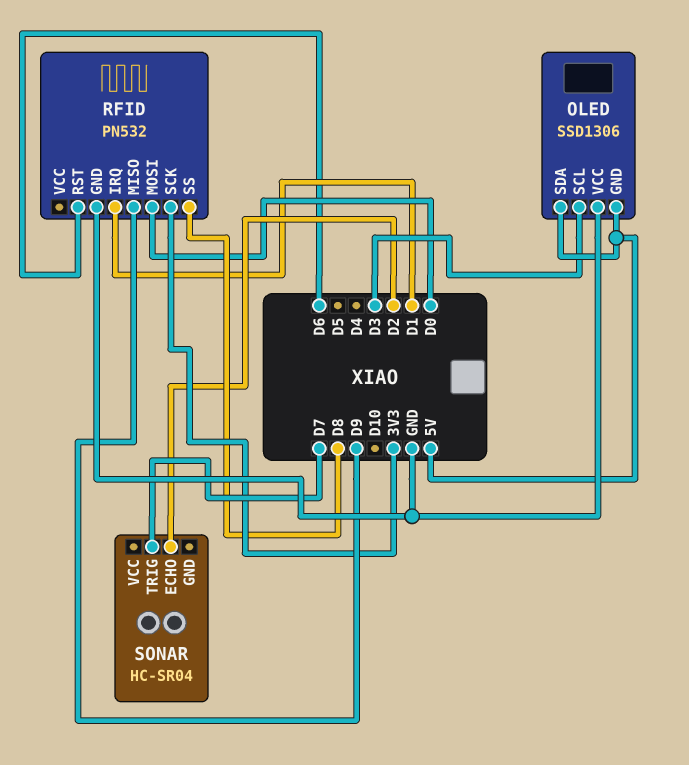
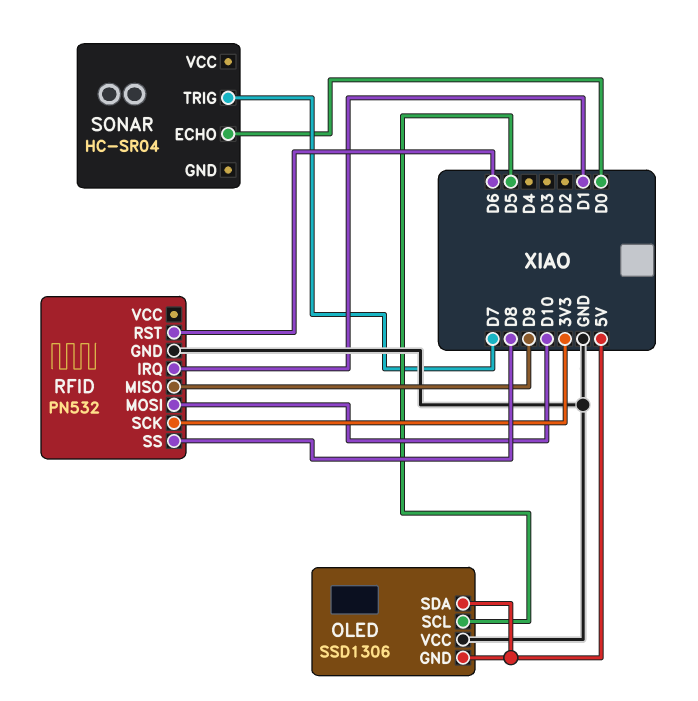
OLED pin SCL: D3 -> D5
RFID pin MOSI: D0 -> D10
SONAR pin ECHO: D2 -> D0

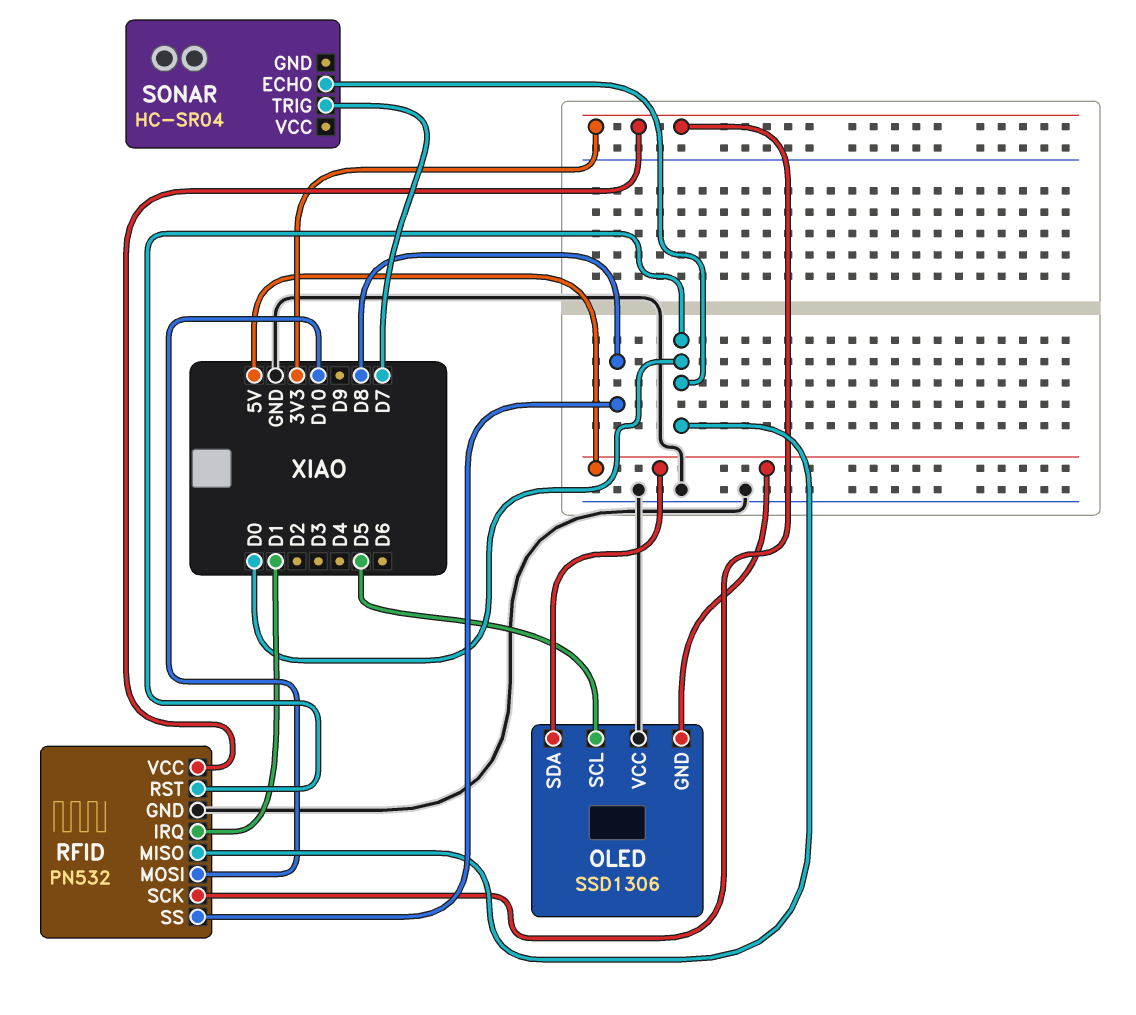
RFID pin MISO: D9 -> D0
RFID pin RST: D6 -> D0
RFID pin VCC: none -> 3V3

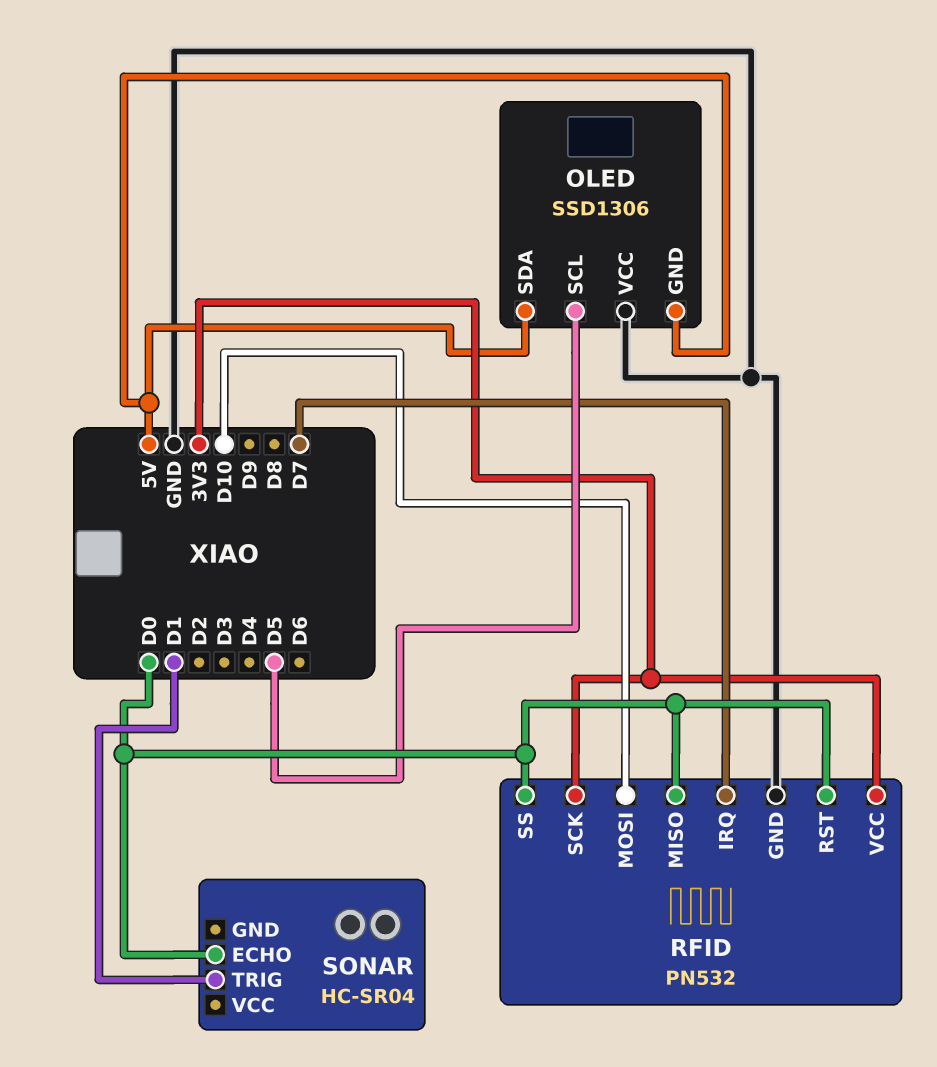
RFID pin IRQ: D1 -> D7
RFID pin SS: D8 -> D0
SONAR pin TRIG: D7 -> D1

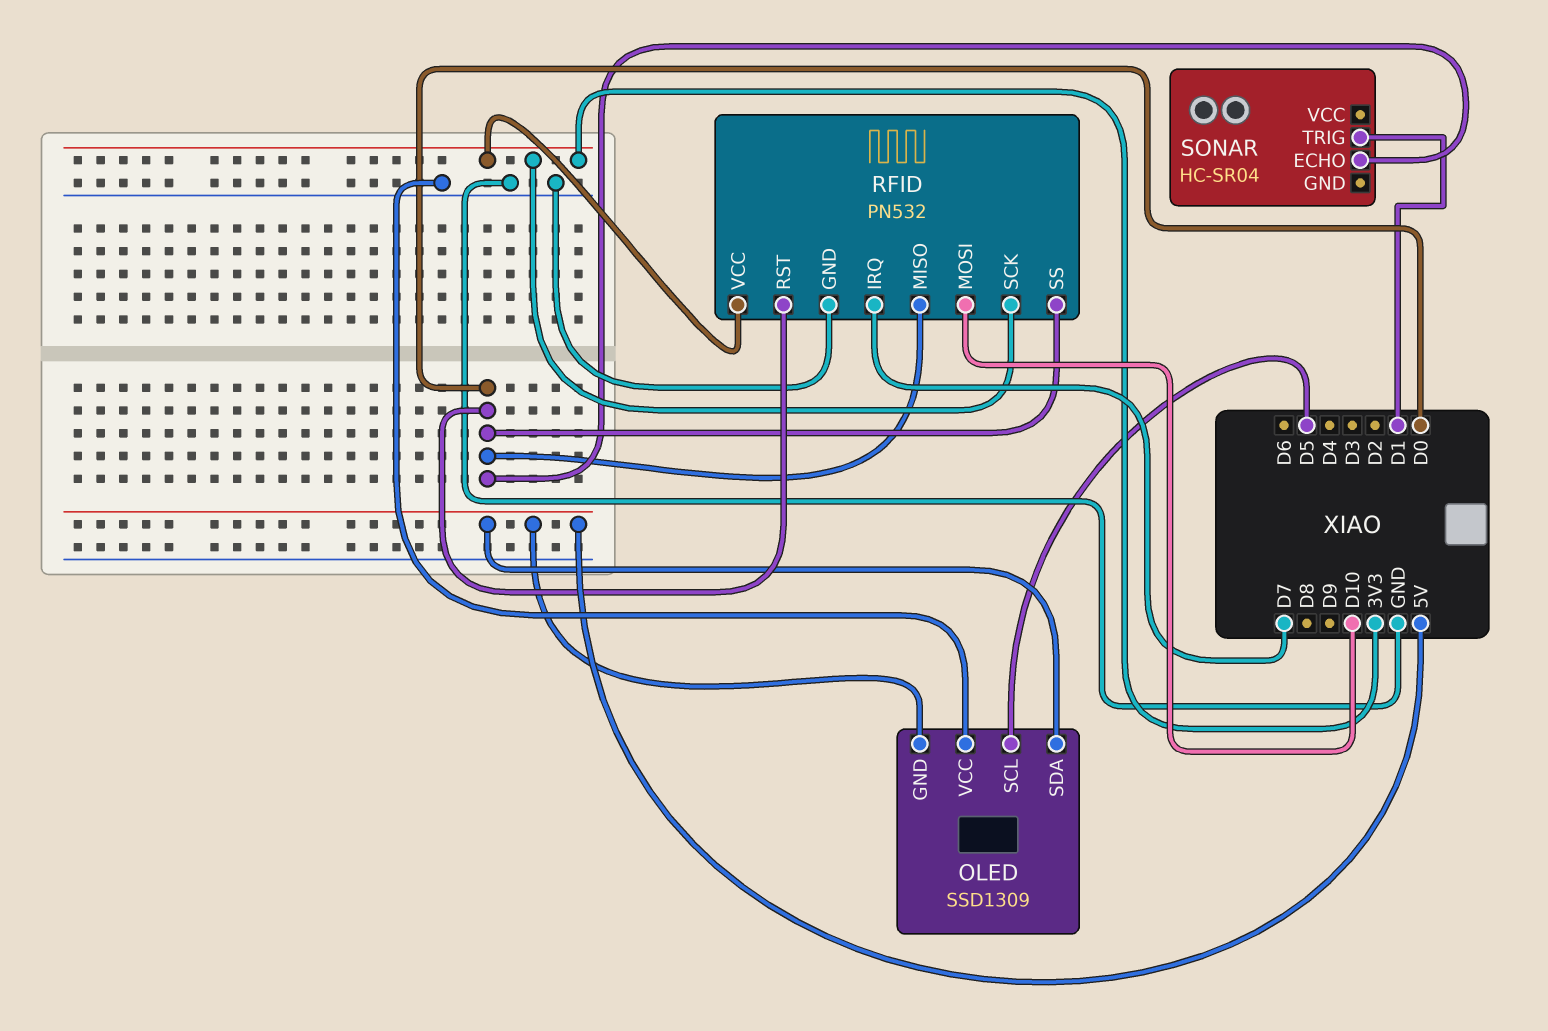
OLED: SSD1306 -> SSD1309

